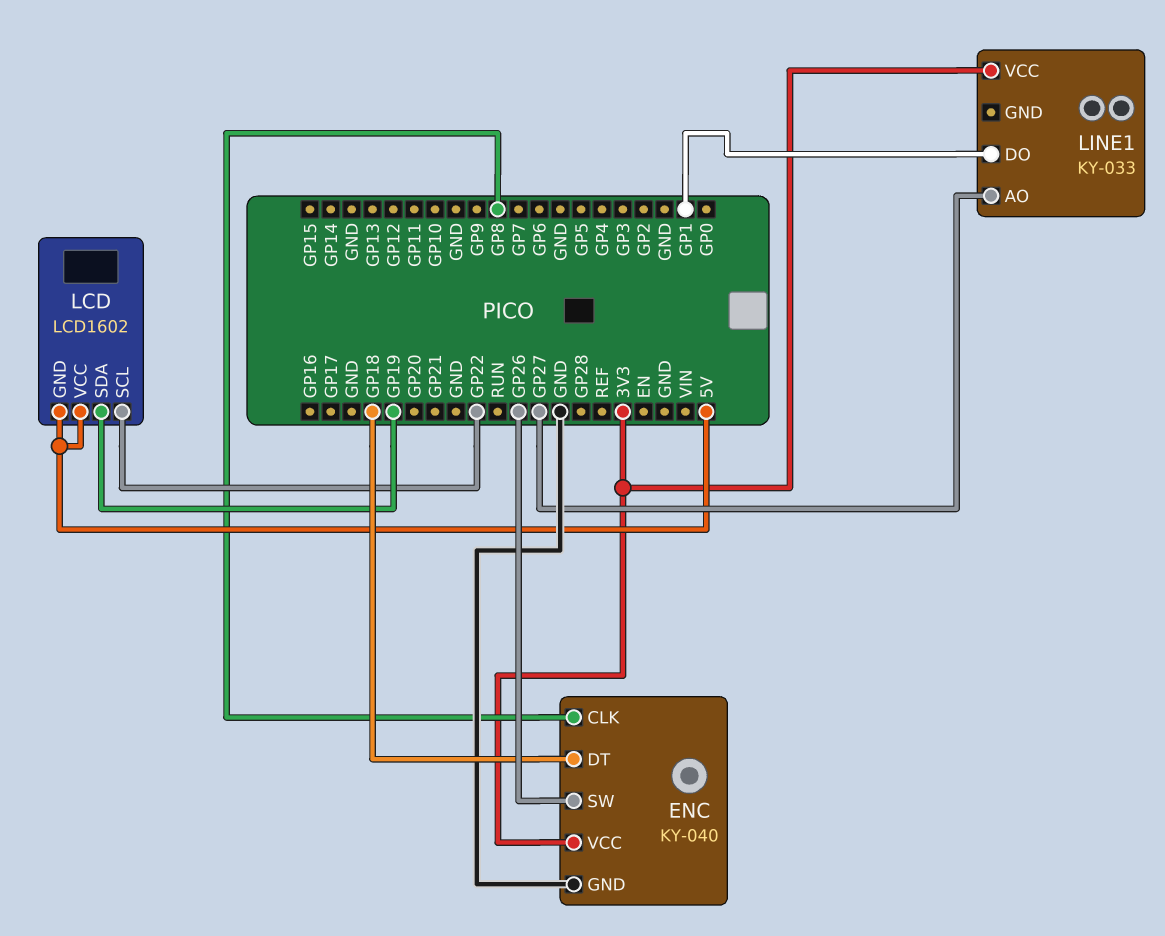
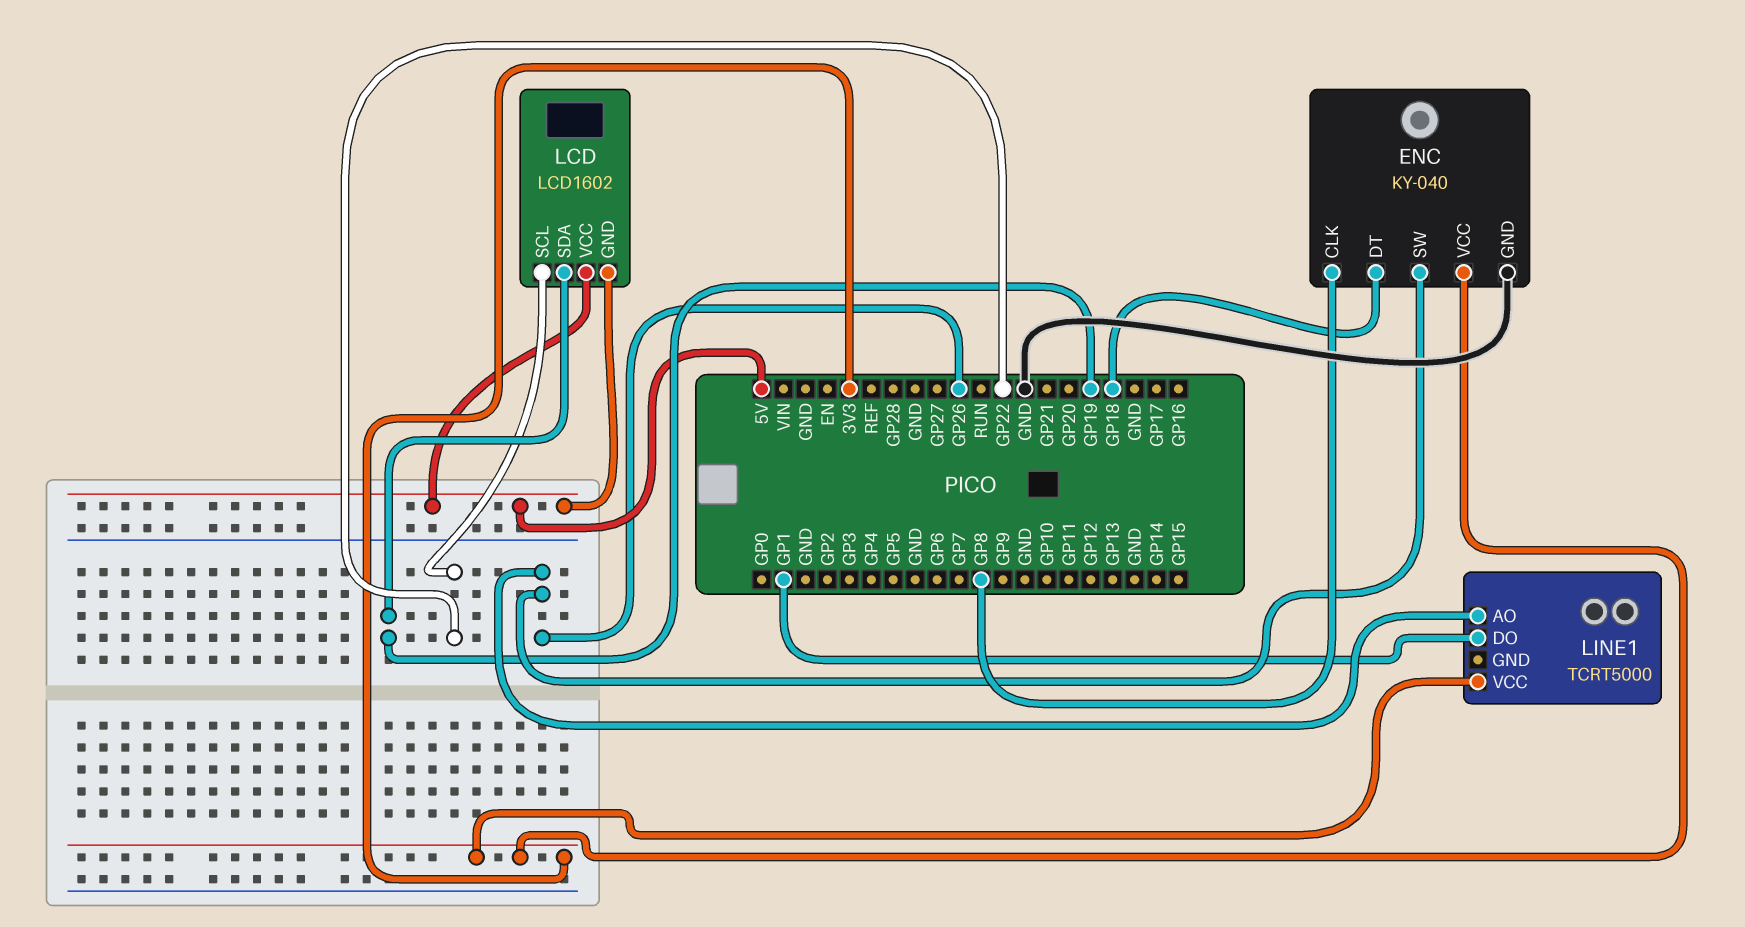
LINE1: KY-033 -> TCRT5000
LINE1 pin AO: GP27 -> GP26

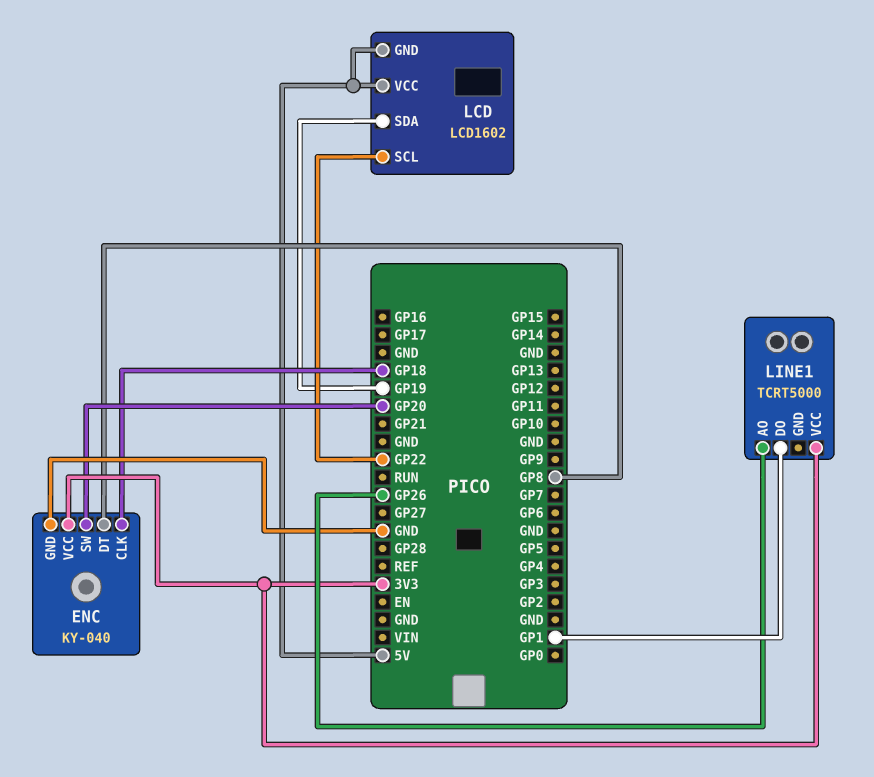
ENC pin CLK: GP8 -> GP18
ENC pin DT: GP18 -> GP8
ENC pin SW: GP26 -> GP20

